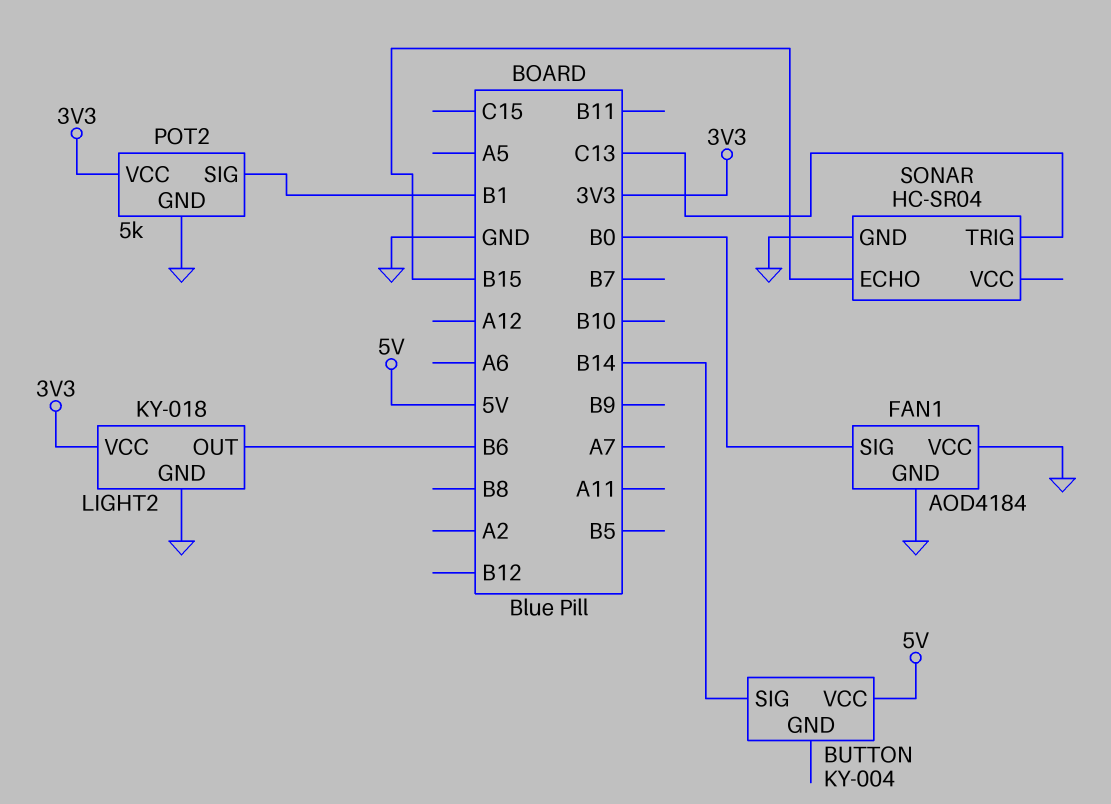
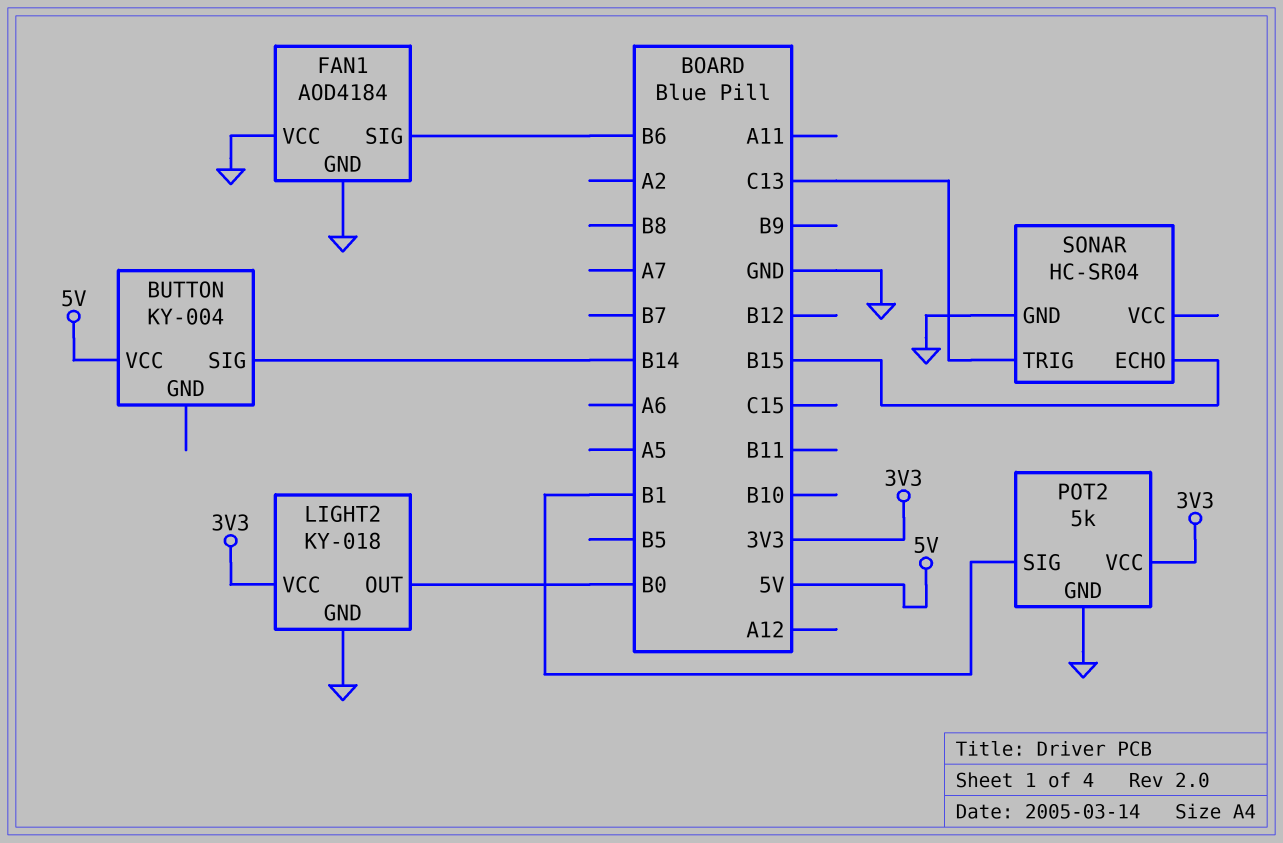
FAN1 pin SIG: B0 -> B6
LIGHT2 pin OUT: B6 -> B0

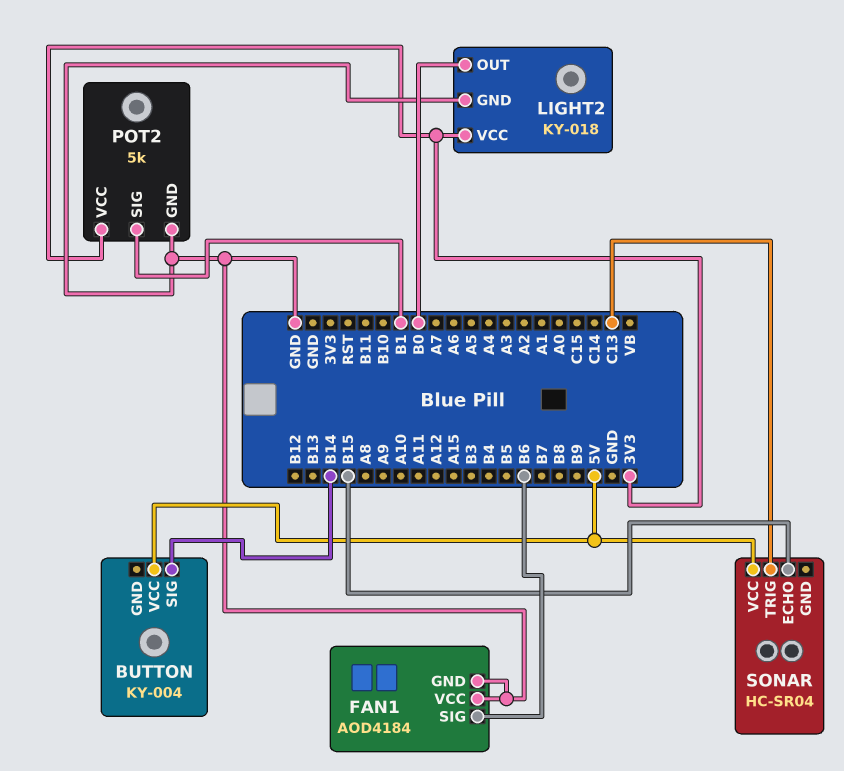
SONAR pin GND: GND -> none
SONAR pin VCC: none -> 5V

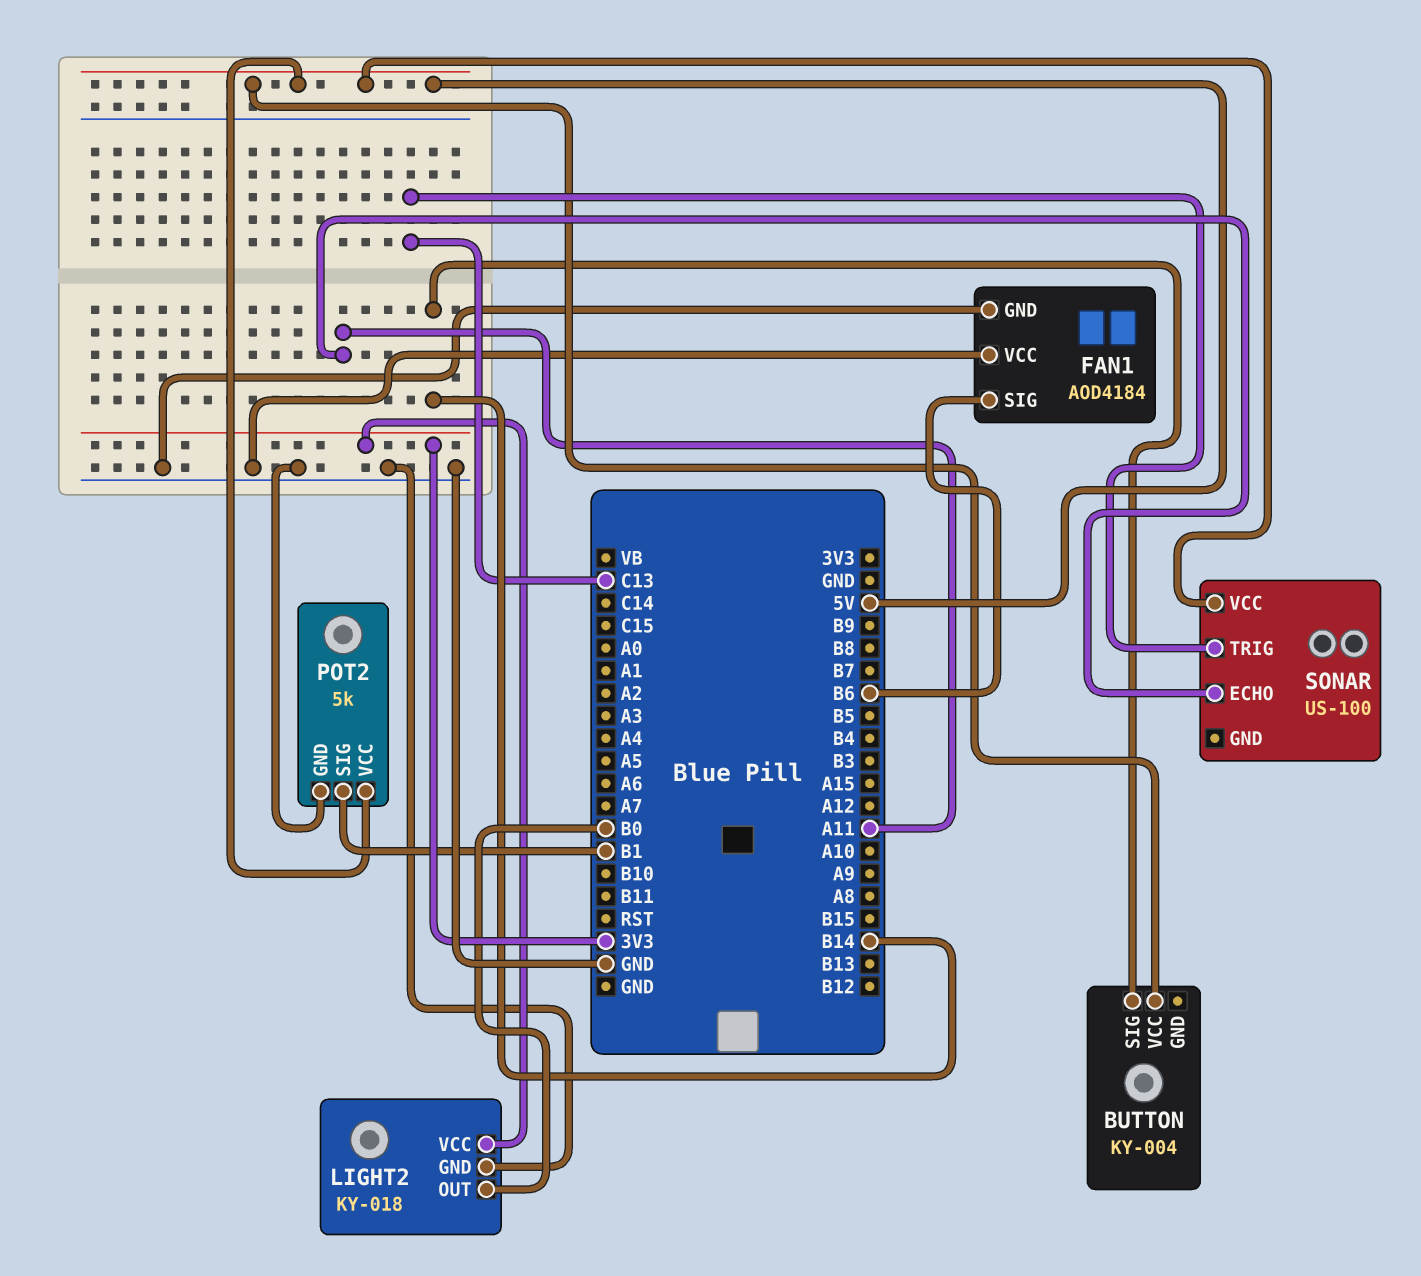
POT2 pin VCC: 3V3 -> 5V
SONAR: HC-SR04 -> US-100
SONAR pin ECHO: B15 -> A11

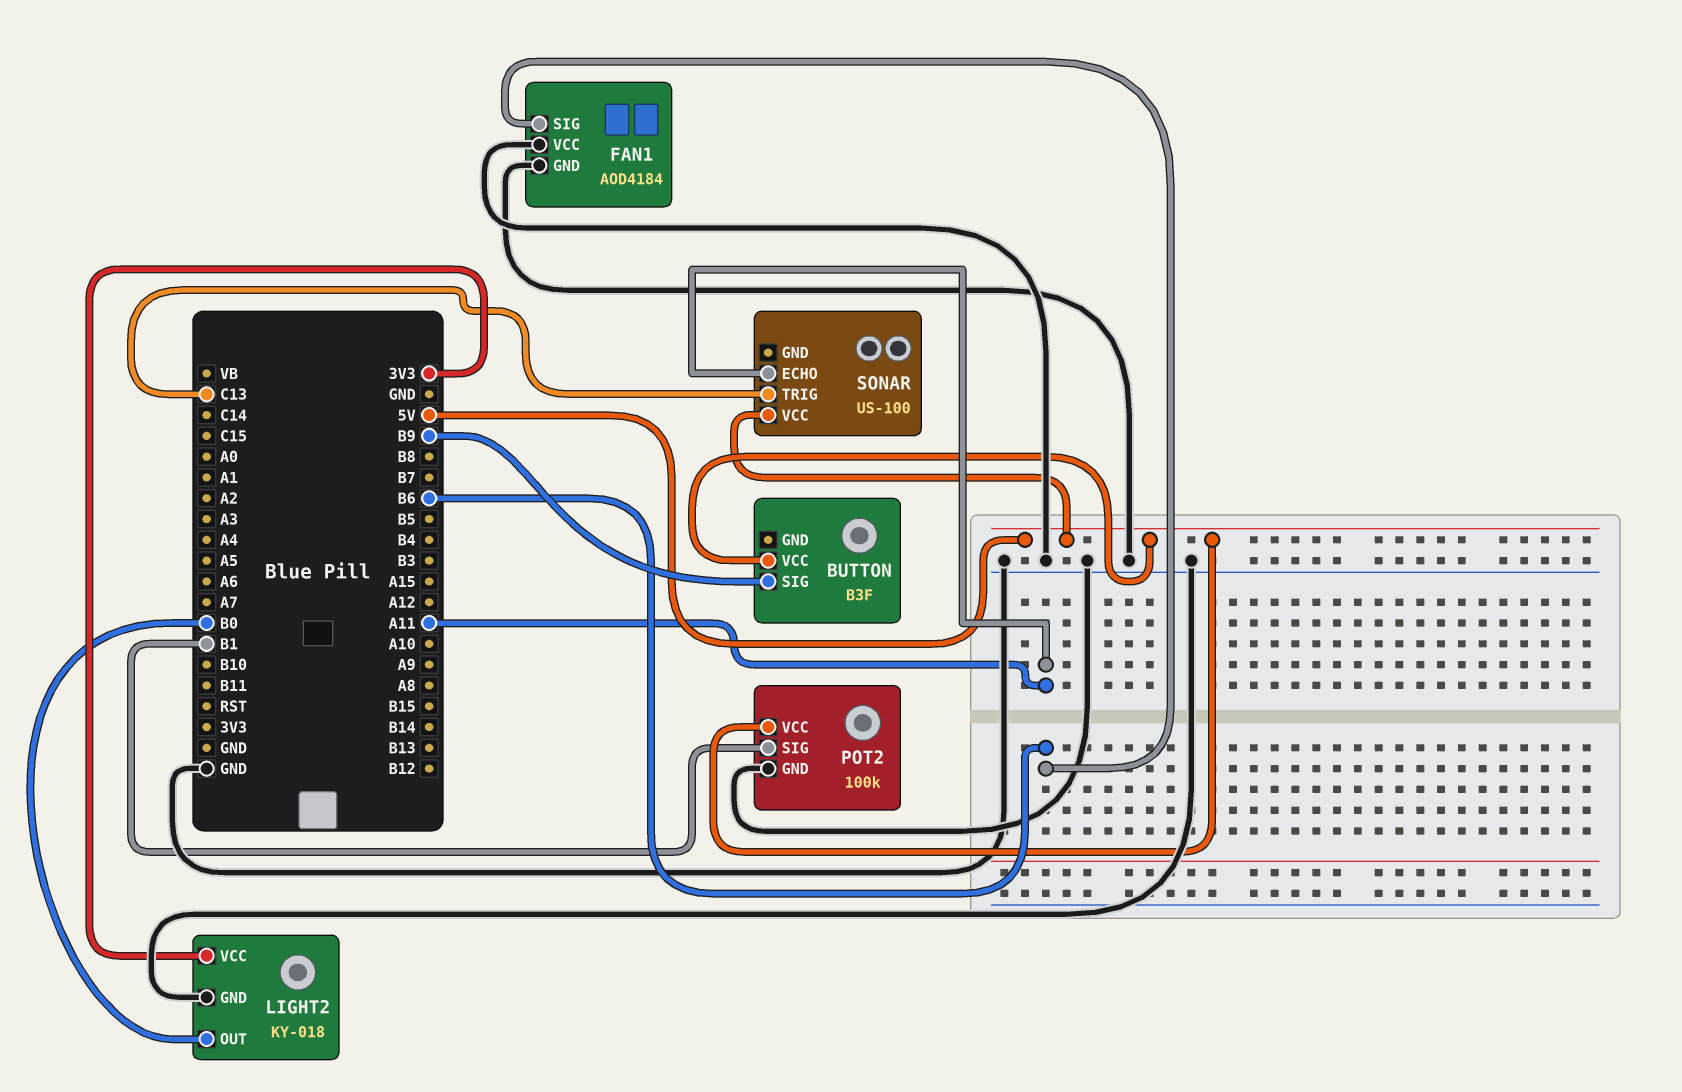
BUTTON: KY-004 -> B3F
BUTTON pin SIG: B14 -> B9
POT2: 5k -> 100k

